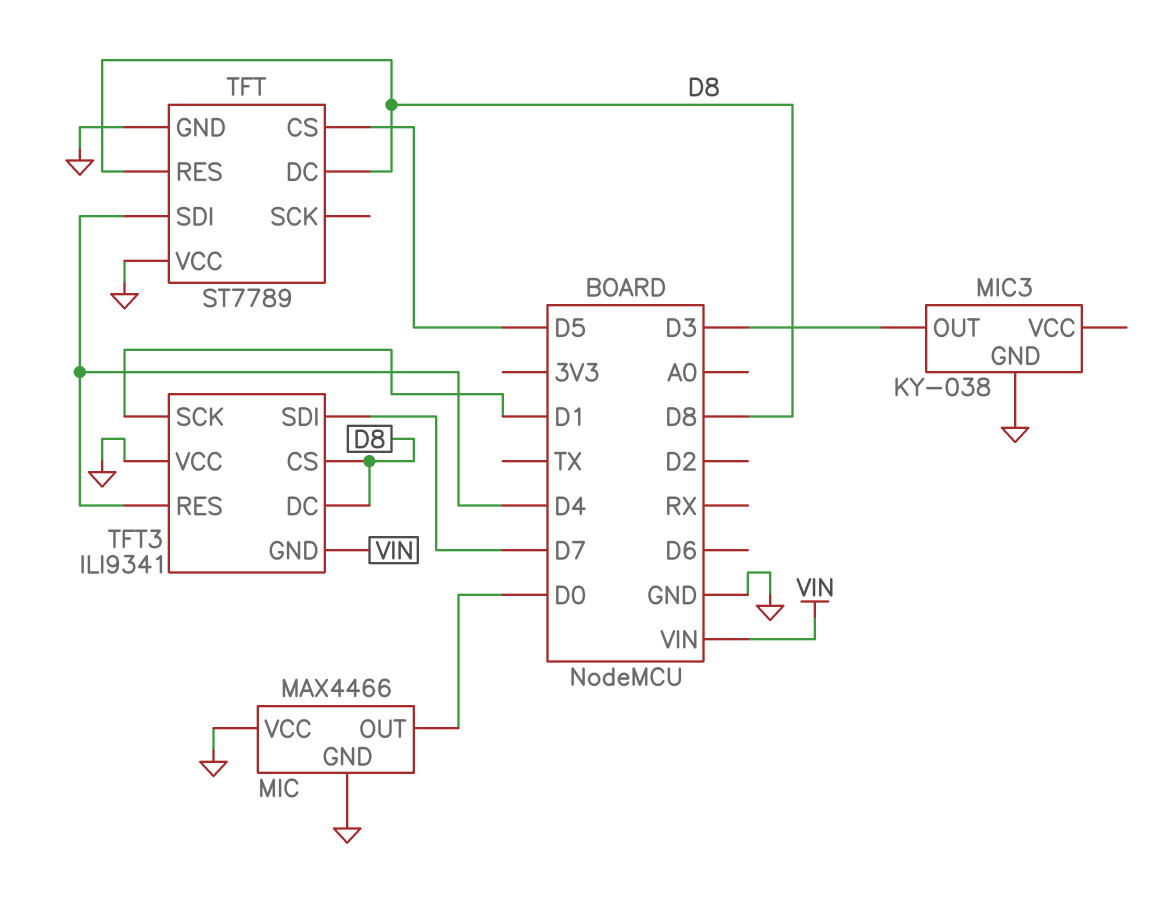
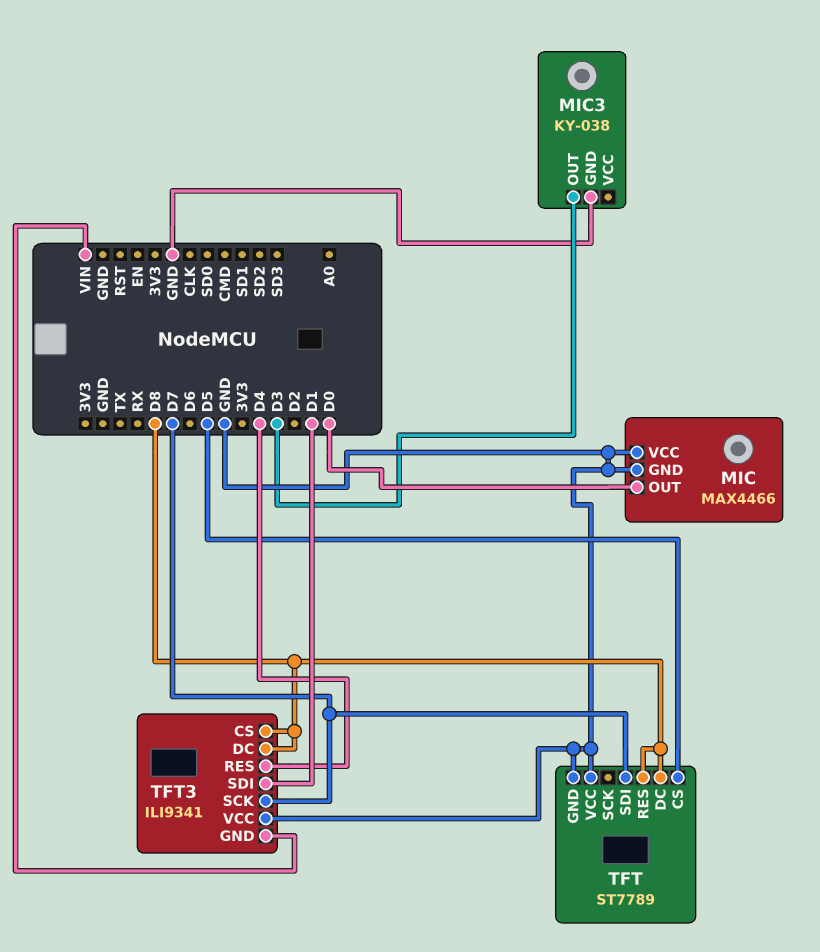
TFT pin SDI: D4 -> D7
TFT3 pin SCK: D1 -> D7
TFT3 pin SDI: D7 -> D1

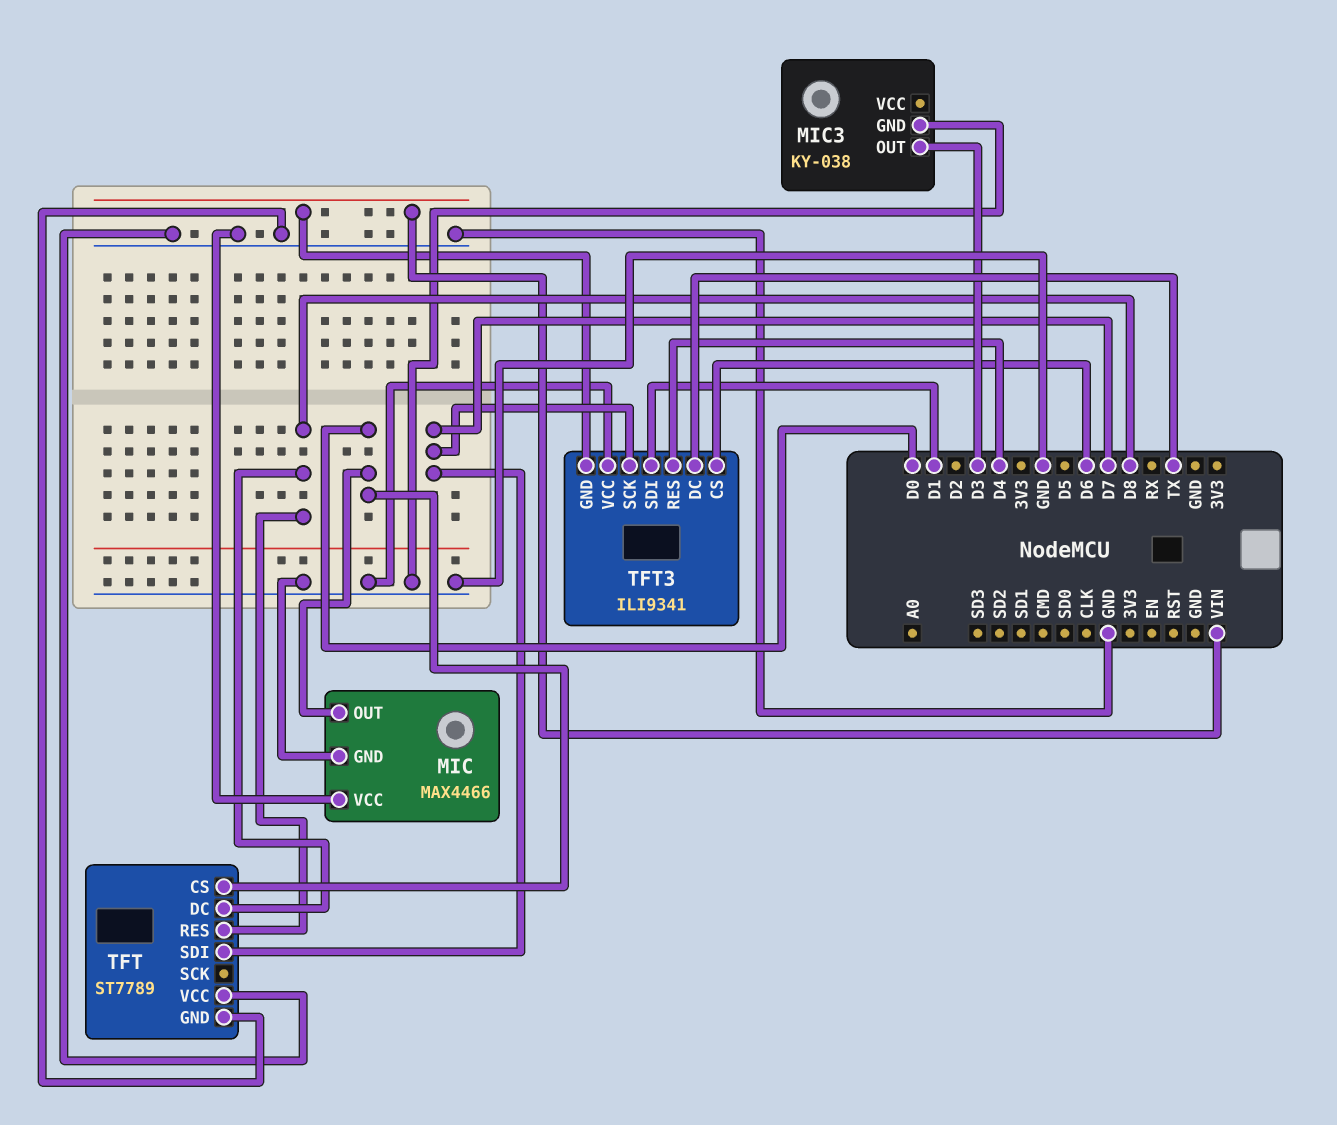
TFT pin CS: D5 -> D0
TFT3 pin CS: D8 -> D6
TFT3 pin DC: D8 -> TX

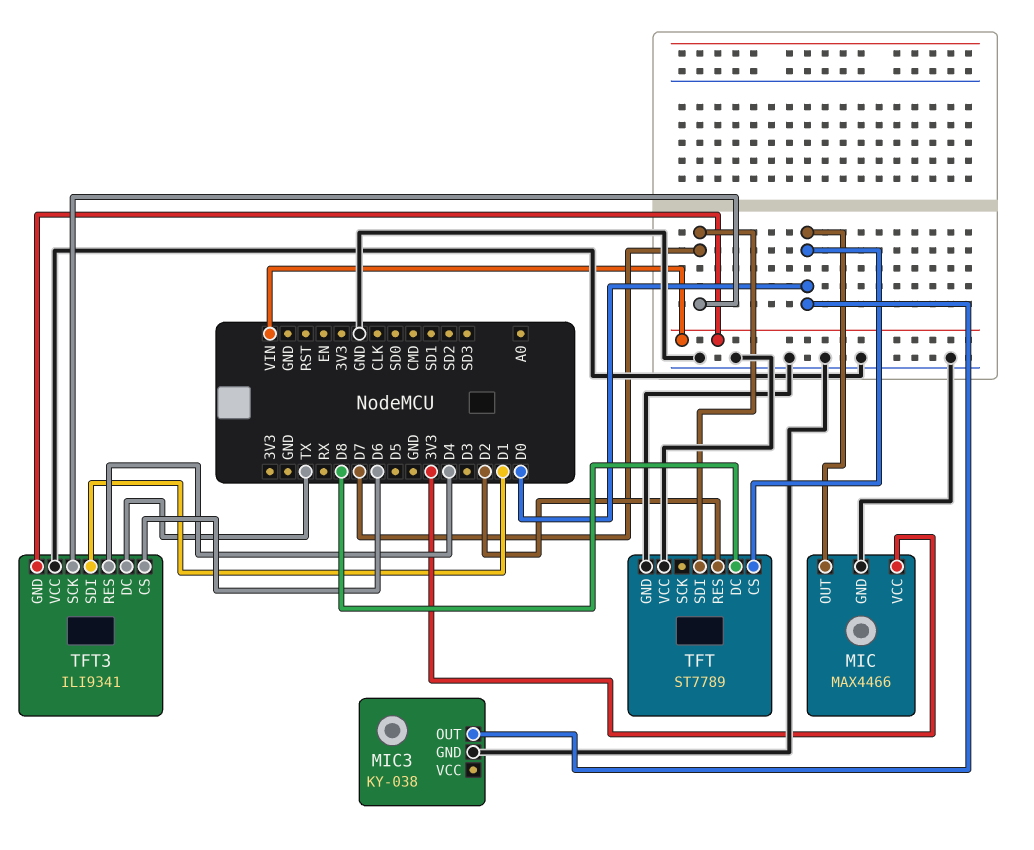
MIC pin VCC: GND -> 3V3
MIC3 pin OUT: D3 -> D0
TFT pin RES: D8 -> D2

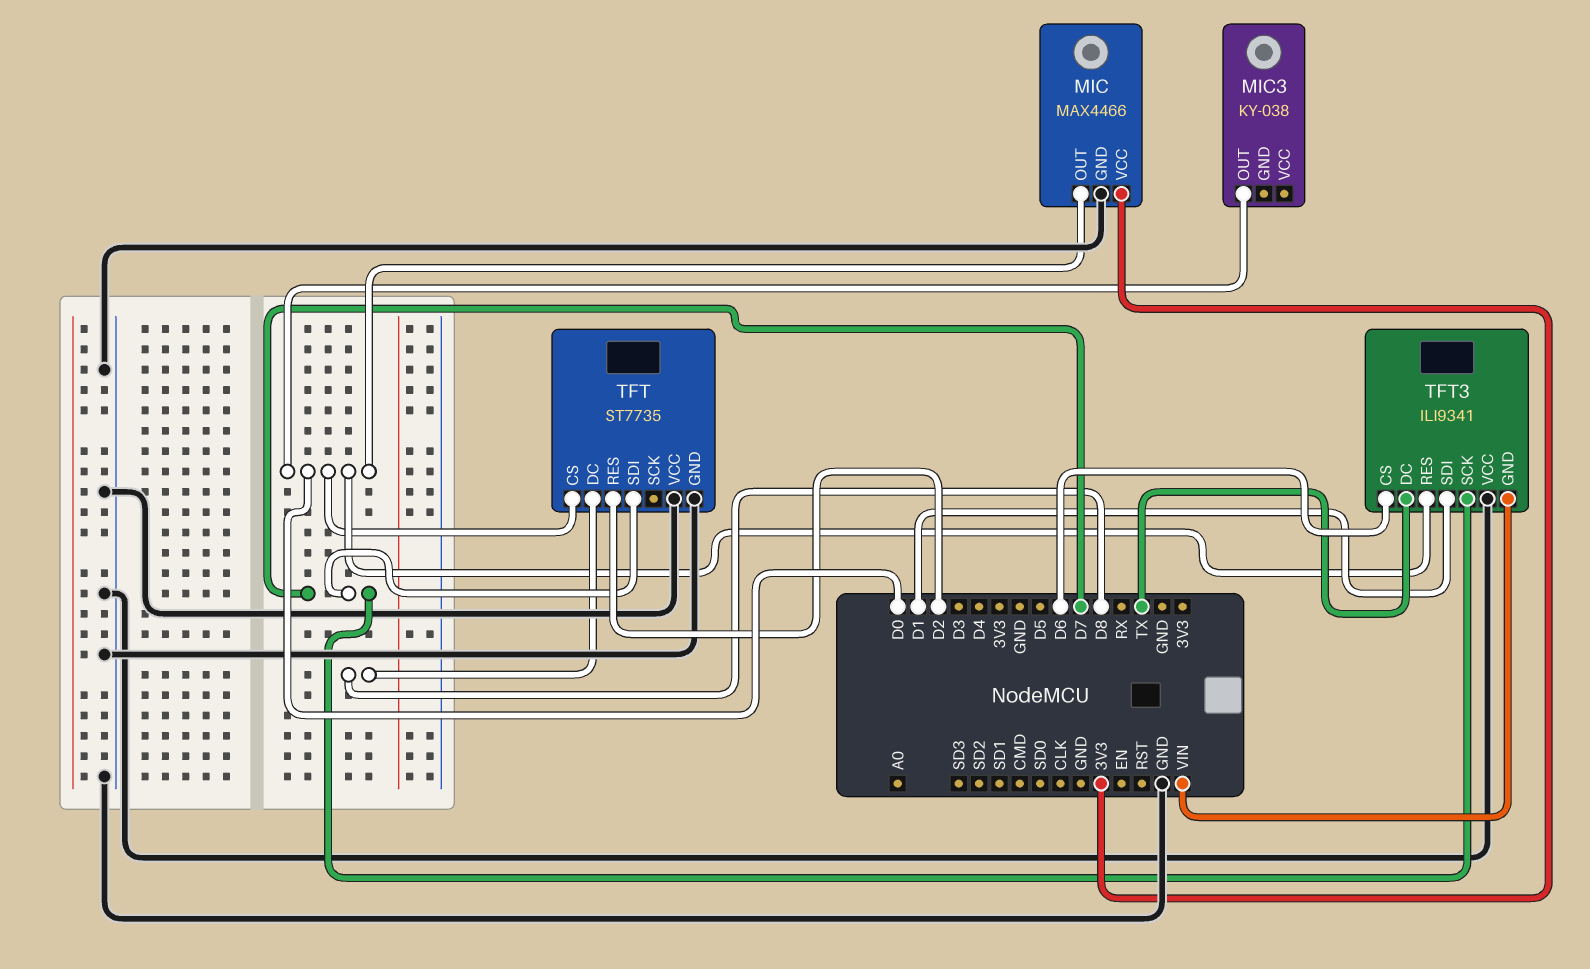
MIC3 pin GND: GND -> none
TFT: ST7789 -> ST7735
TFT3 pin RES: D4 -> D0

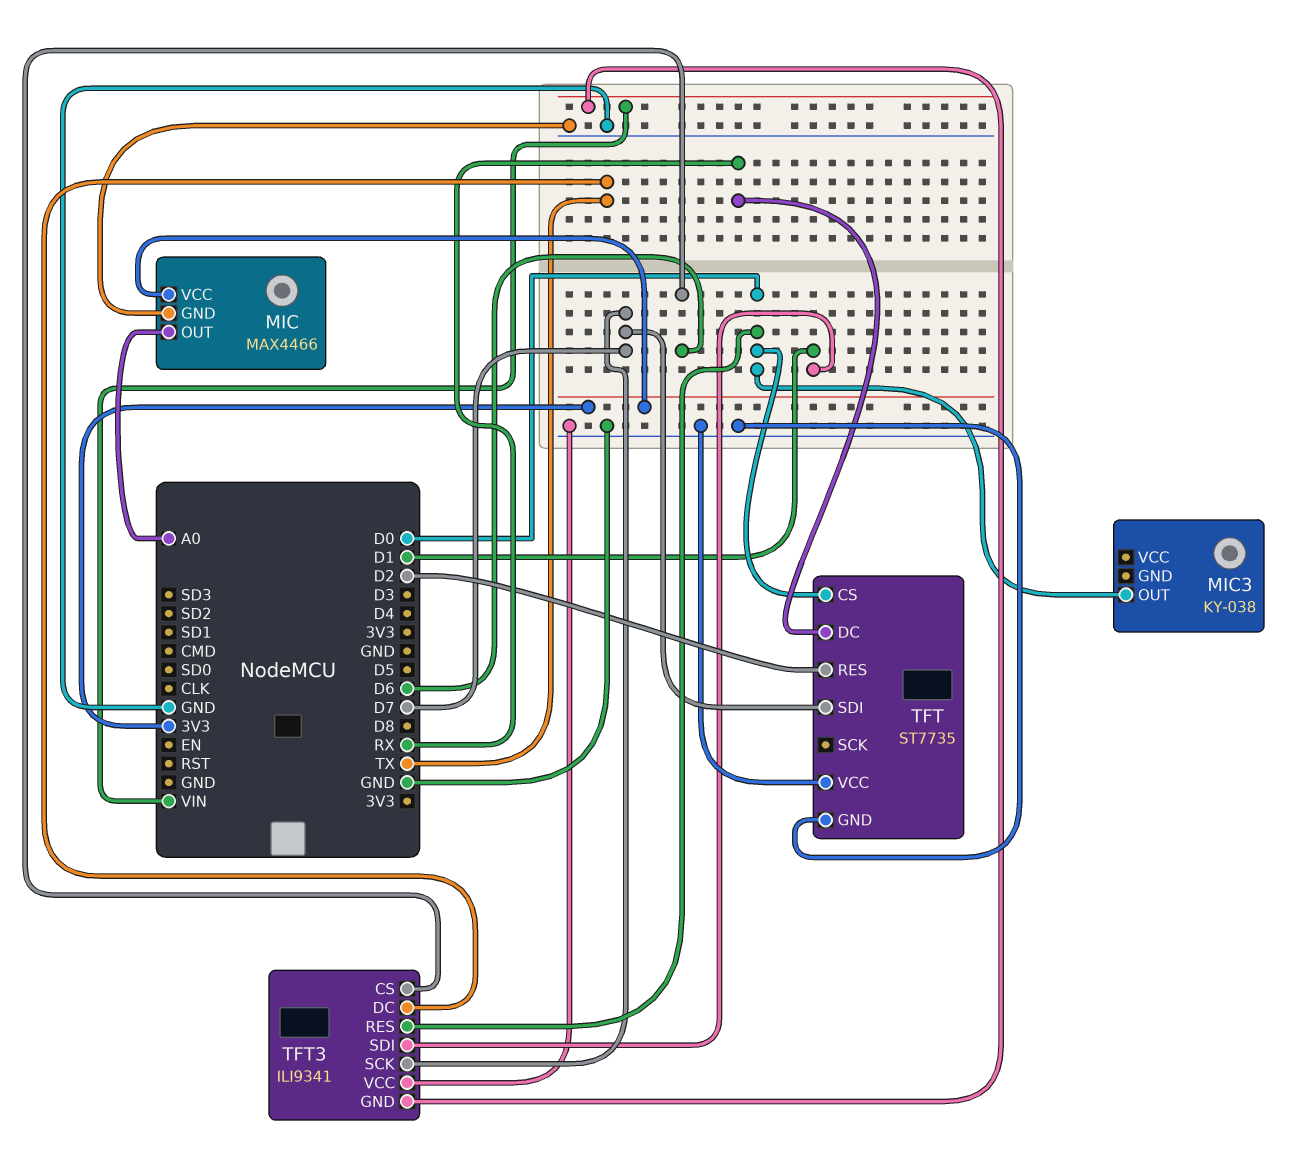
MIC pin OUT: D0 -> A0
TFT pin DC: D8 -> RX

